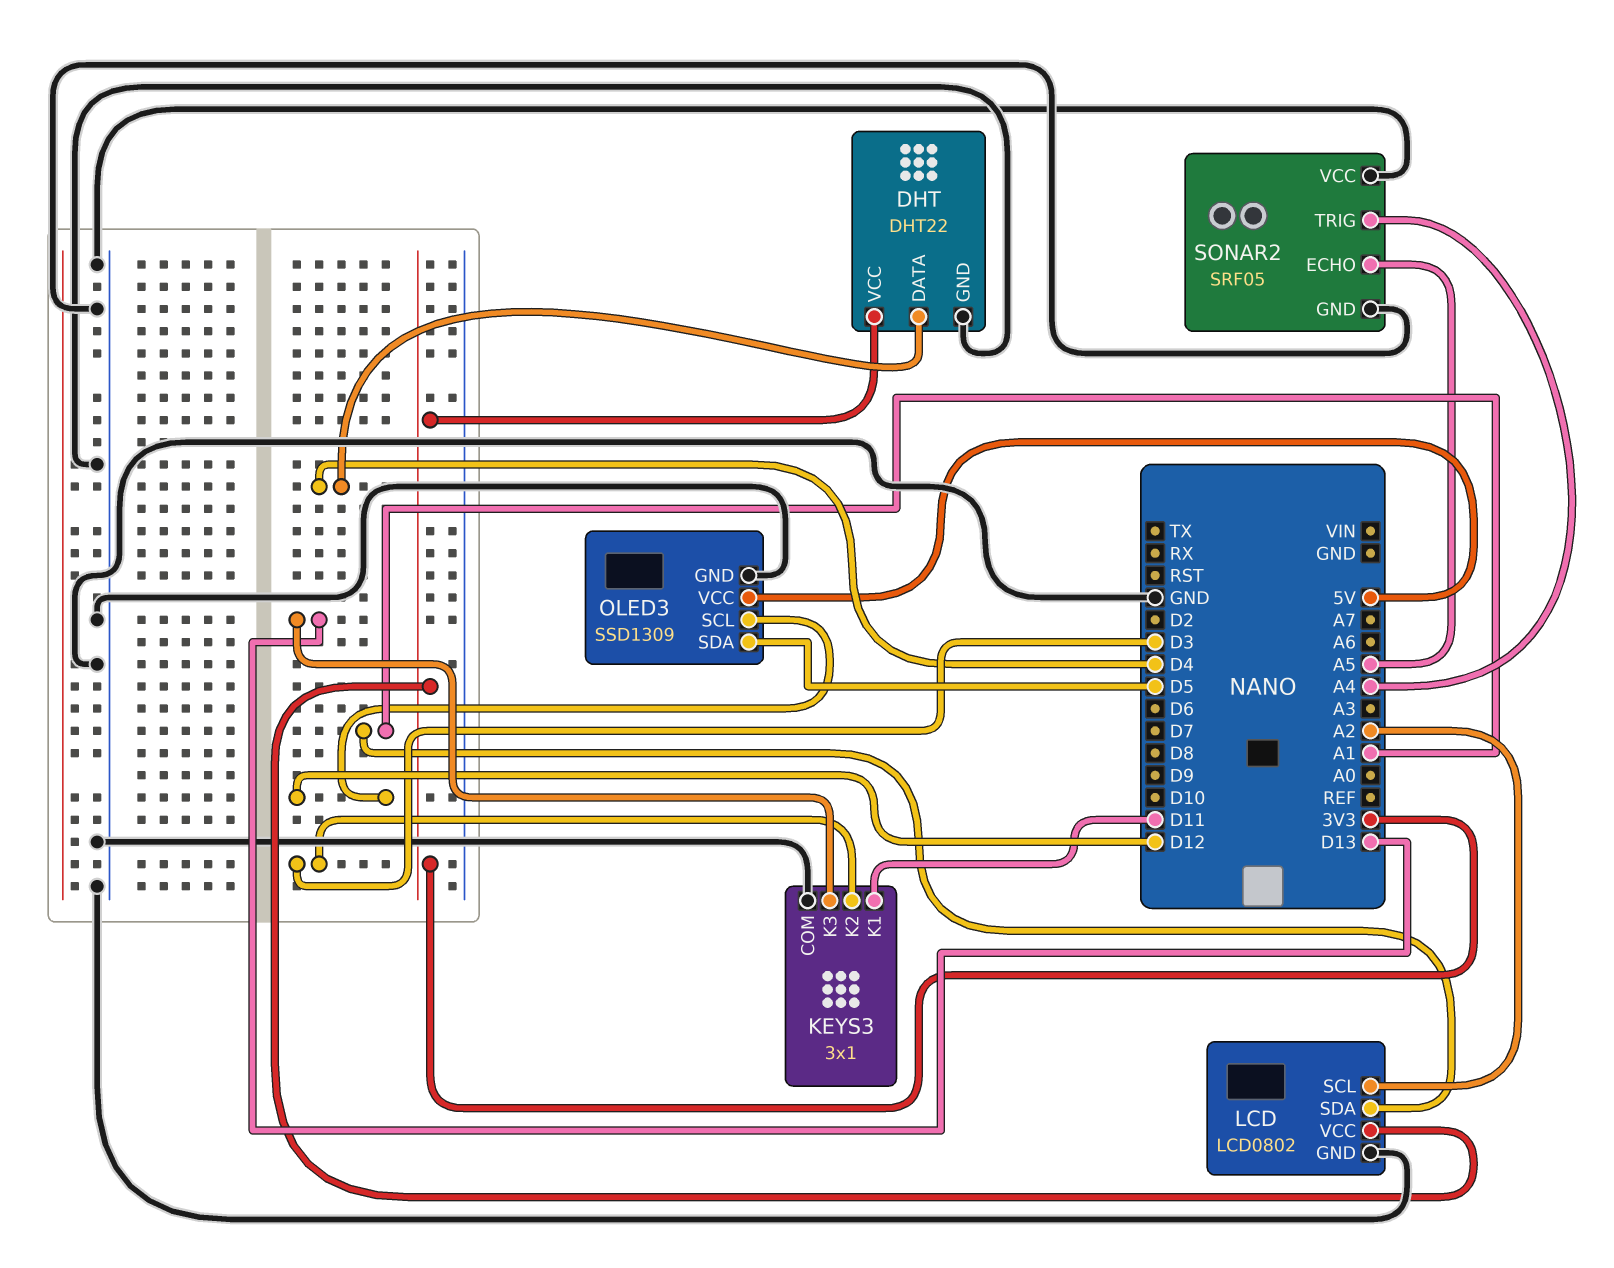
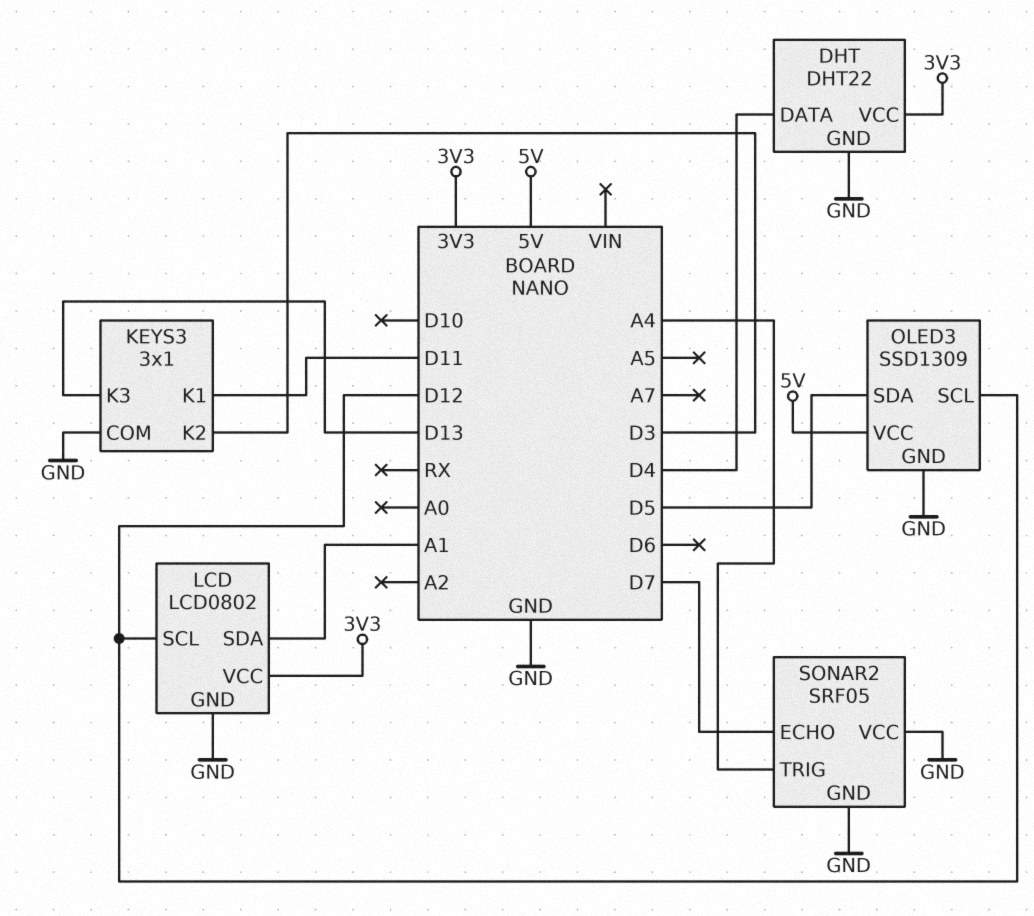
LCD pin SCL: A2 -> D12
SONAR2 pin ECHO: A5 -> D7

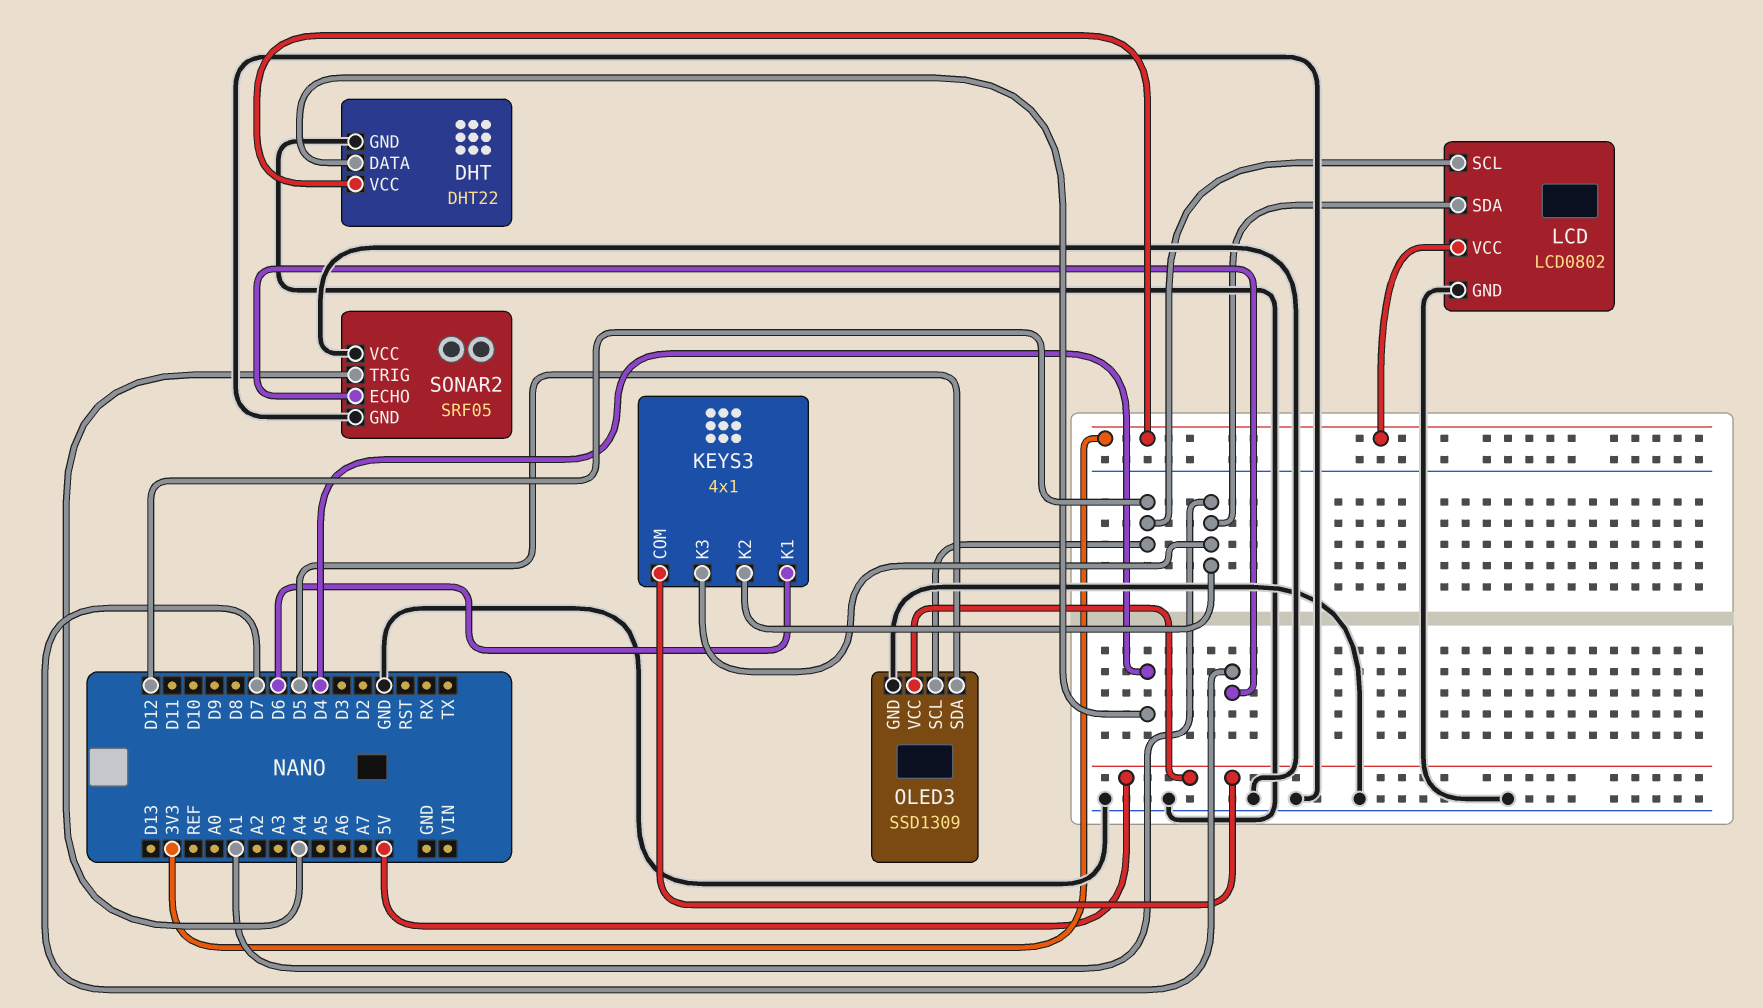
KEYS3: 3x1 -> 4x1
KEYS3 pin COM: GND -> 5V
KEYS3 pin K1: D11 -> D6
KEYS3 pin K2: D3 -> A1
KEYS3 pin K3: D13 -> A1

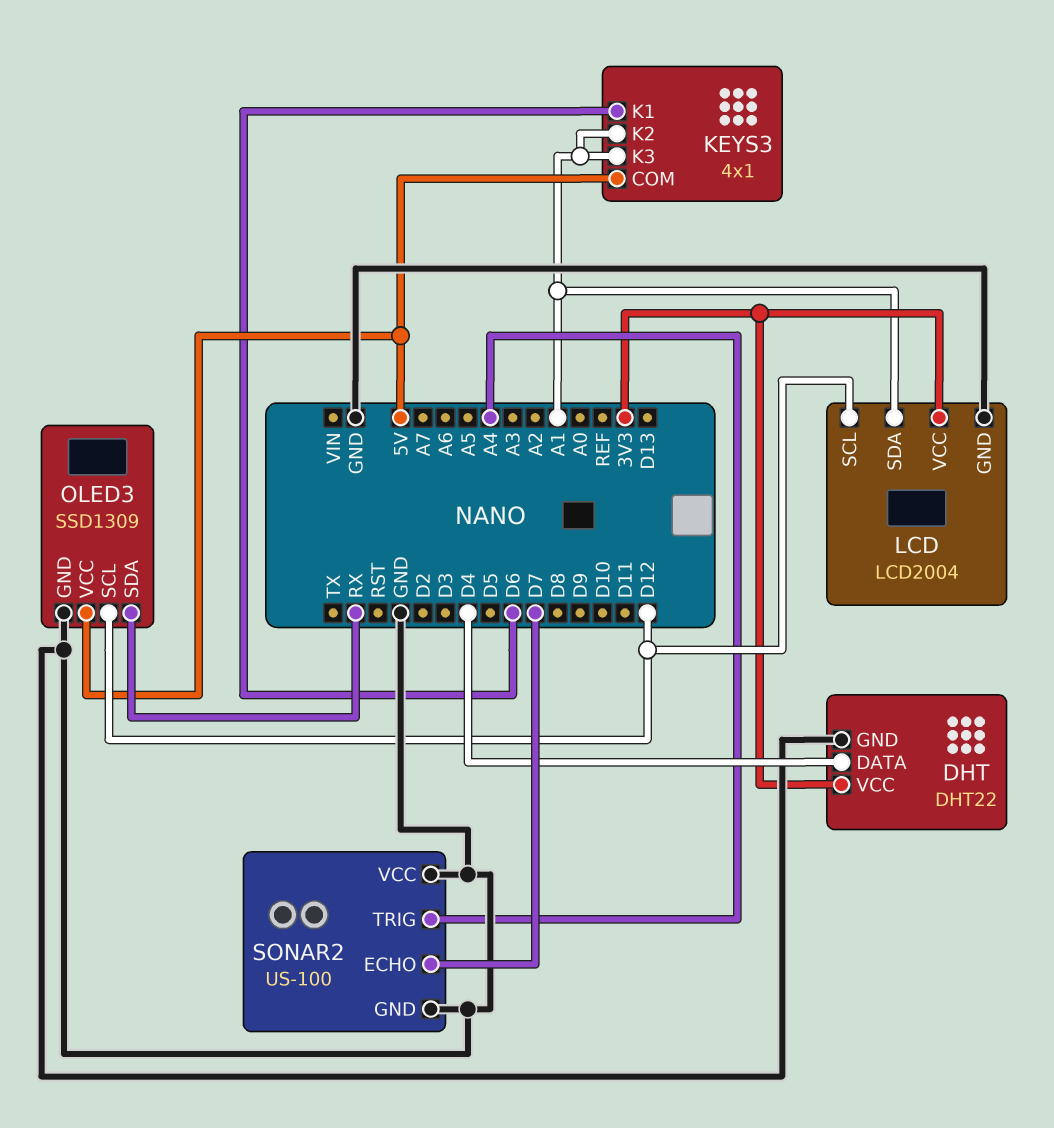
LCD: LCD0802 -> LCD2004
OLED3 pin SDA: D5 -> RX
SONAR2: SRF05 -> US-100

